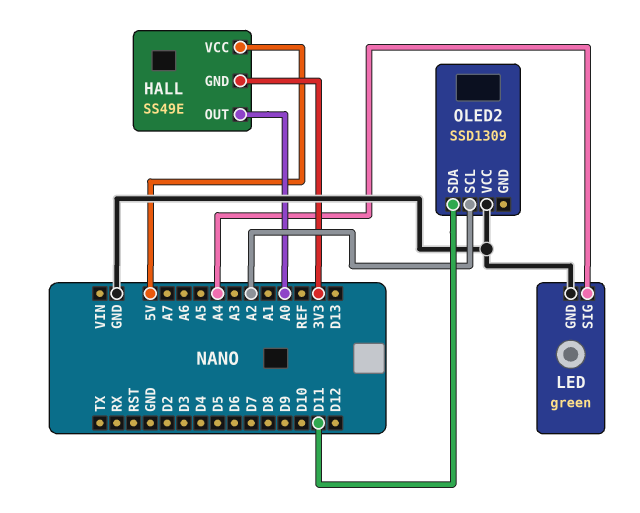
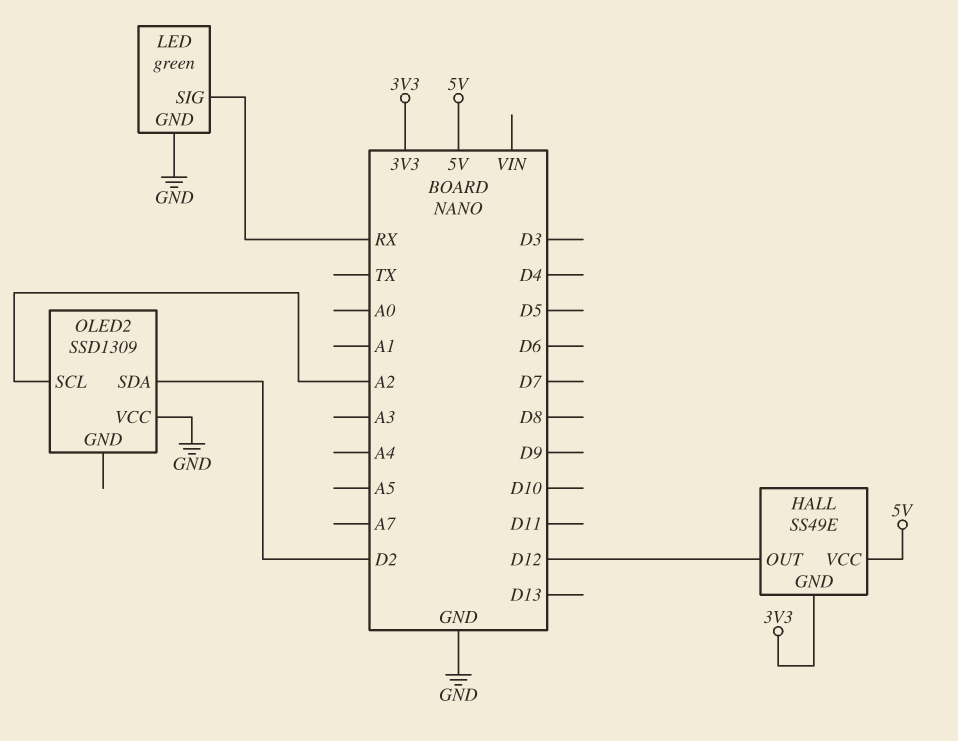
HALL pin OUT: A0 -> D12
LED pin SIG: A4 -> RX
OLED2 pin SDA: D11 -> D2

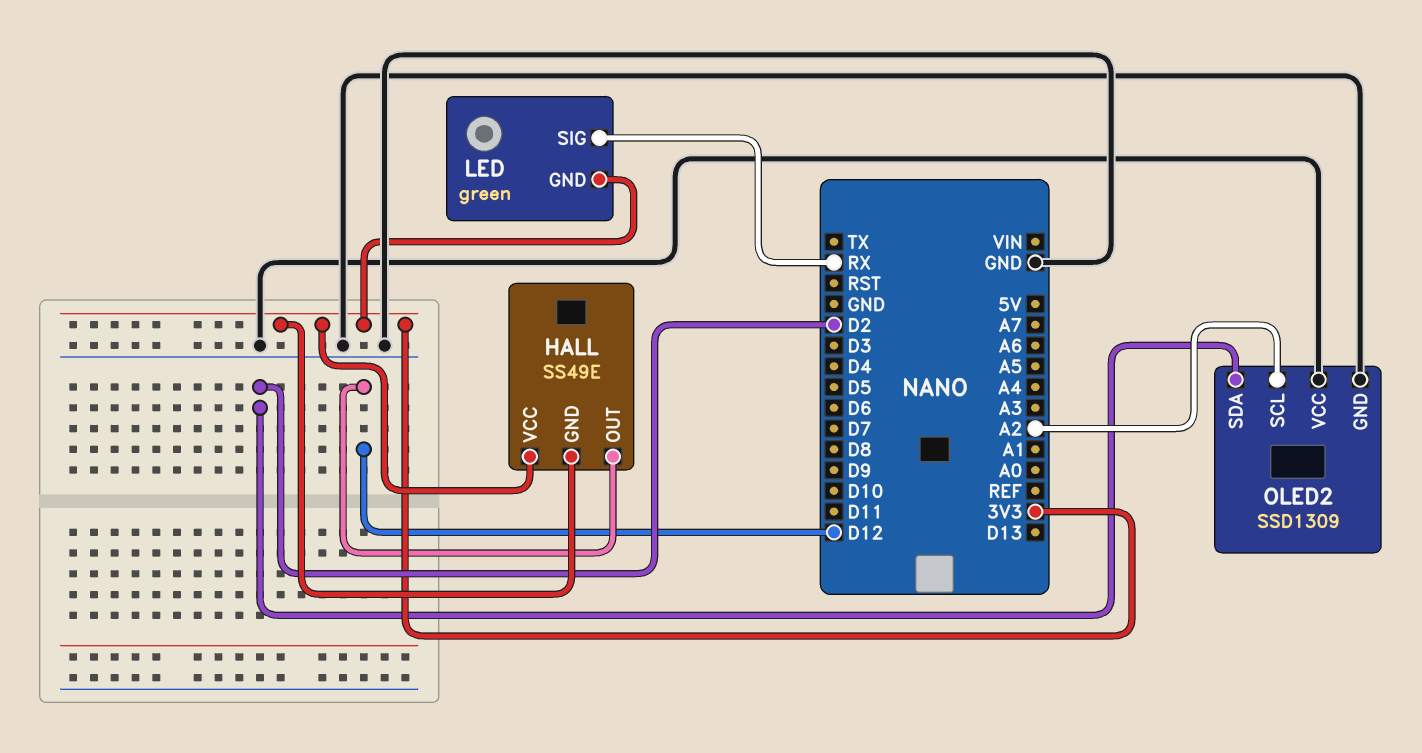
HALL pin VCC: 5V -> 3V3
LED pin GND: GND -> 3V3
OLED2 pin GND: none -> GND

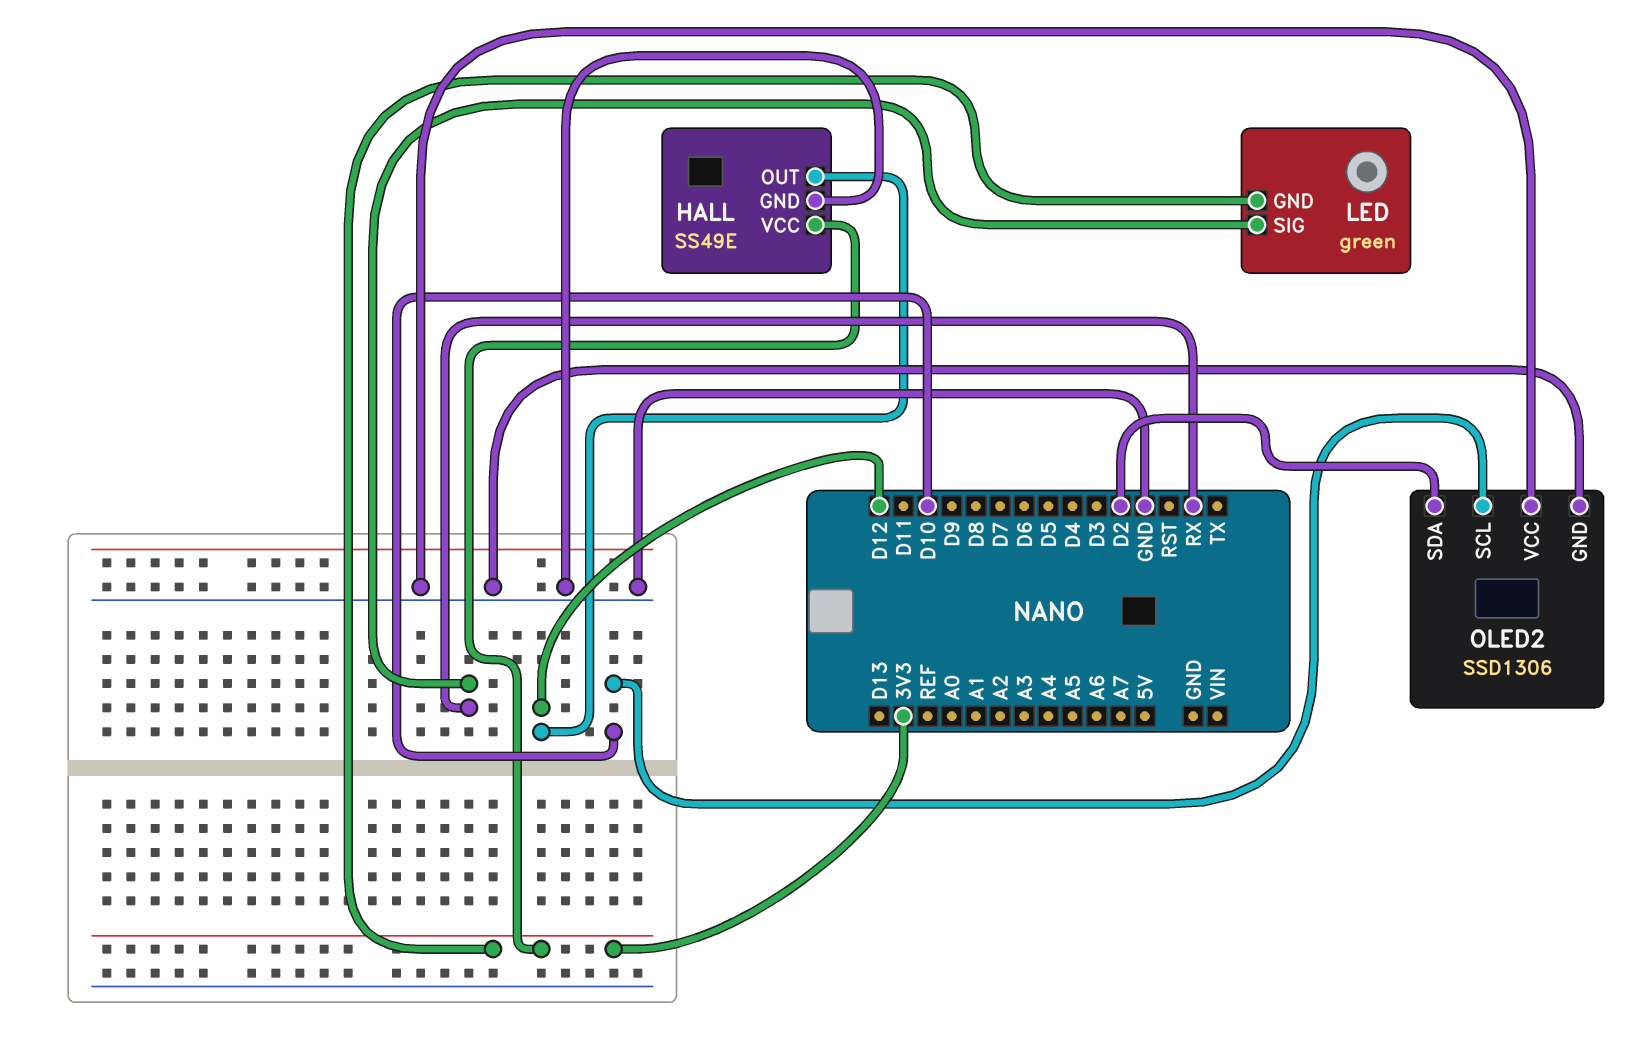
HALL pin GND: 3V3 -> GND
OLED2: SSD1309 -> SSD1306
OLED2 pin SCL: A2 -> D10

